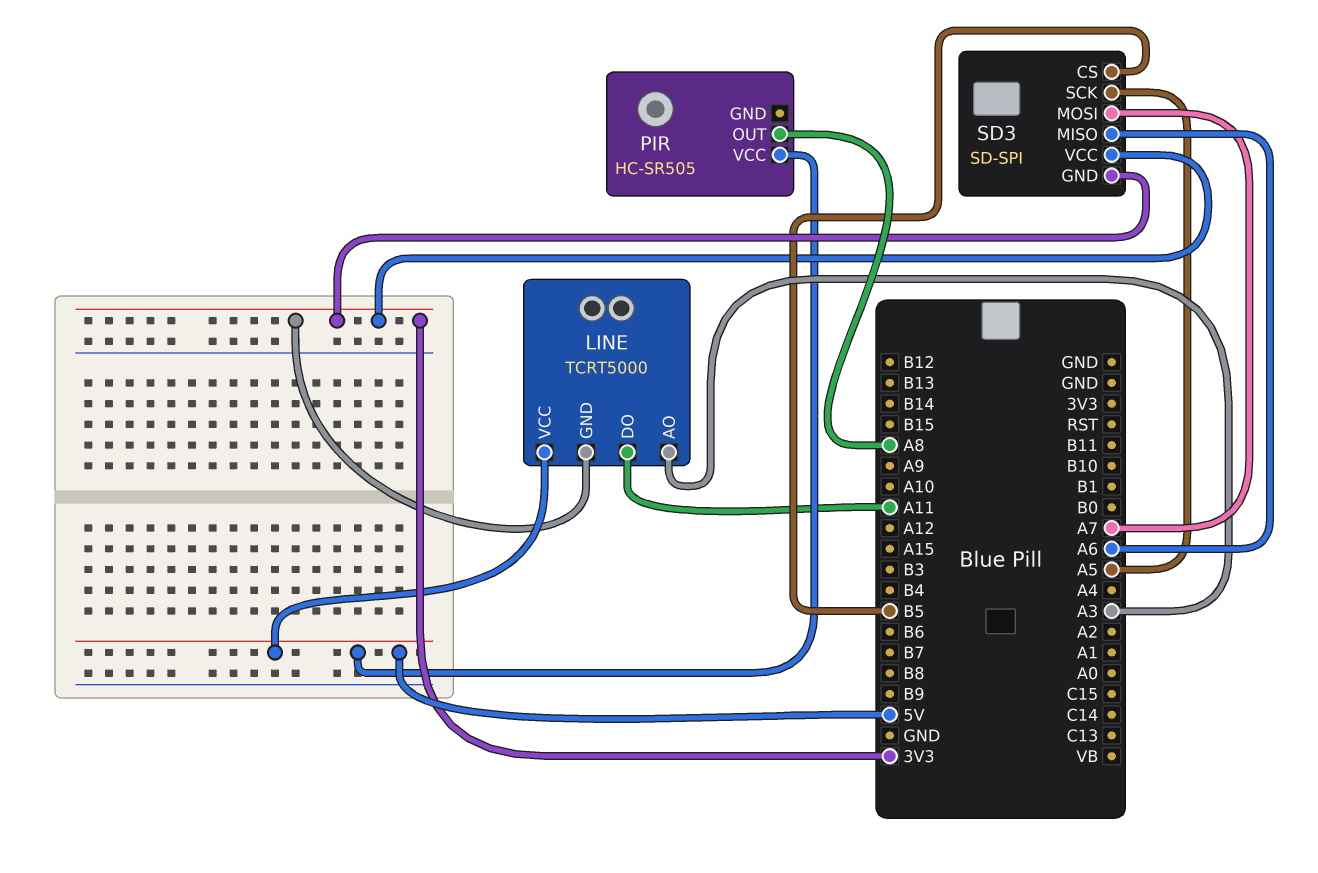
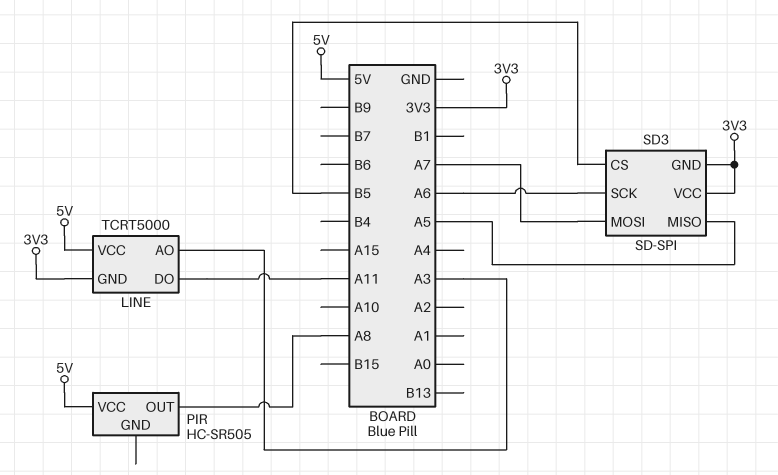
SD3 pin MISO: A6 -> A5
SD3 pin SCK: A5 -> A6

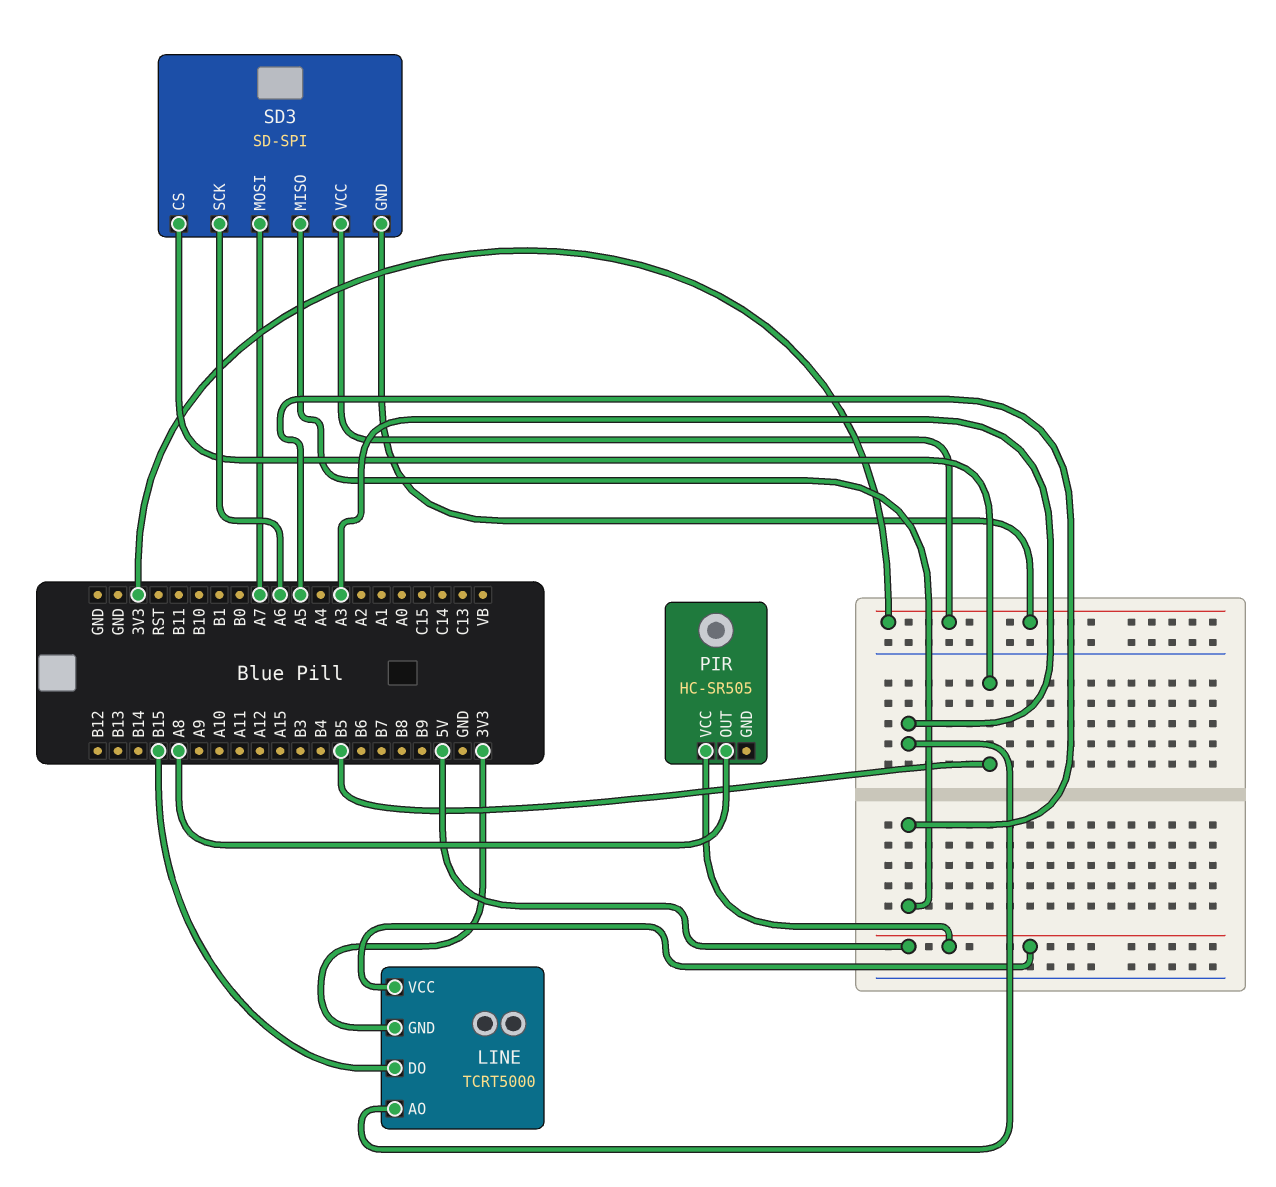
LINE pin DO: A11 -> B15

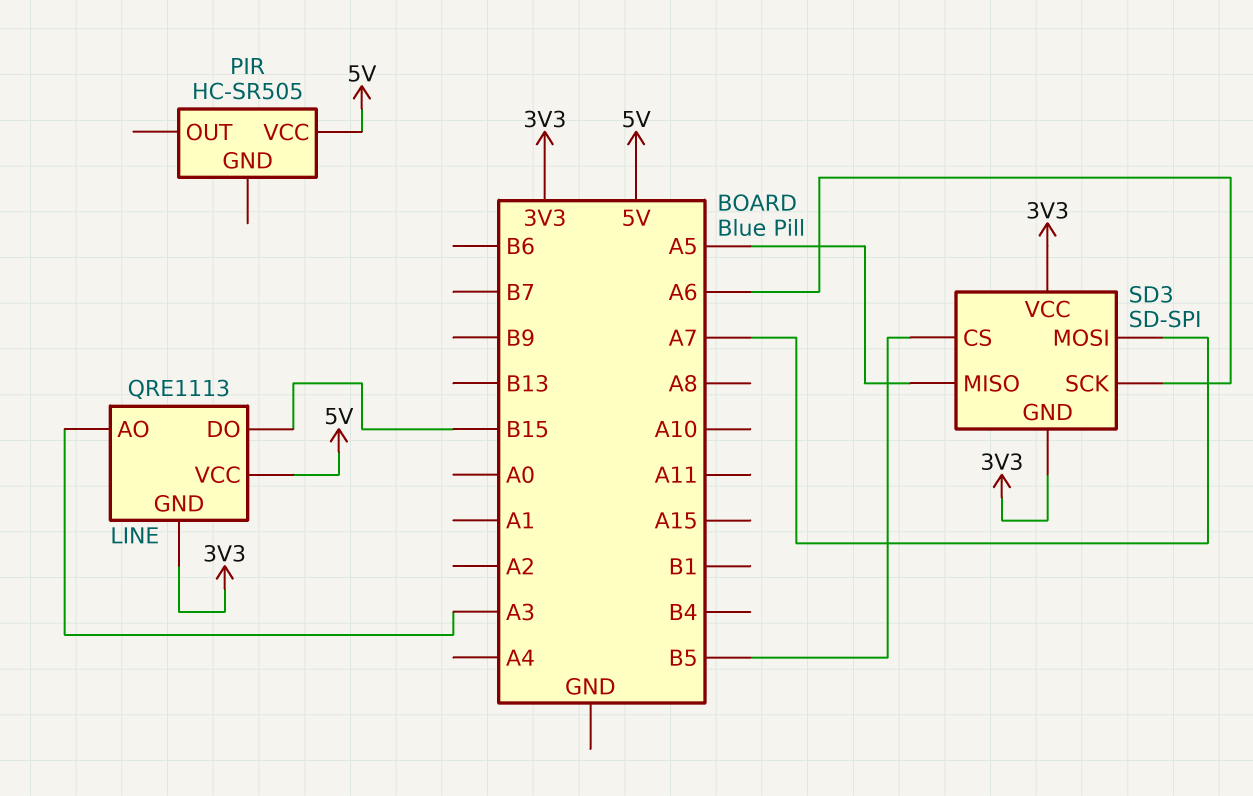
LINE: TCRT5000 -> QRE1113
PIR pin OUT: A8 -> none

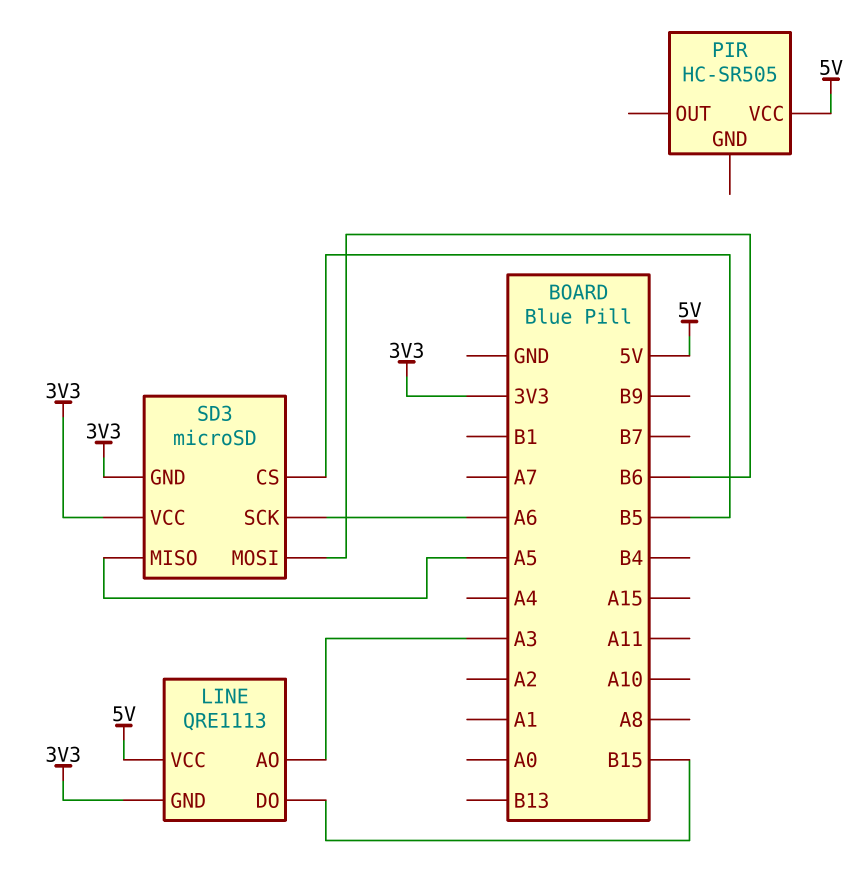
SD3: SD-SPI -> microSD
SD3 pin MOSI: A7 -> B6

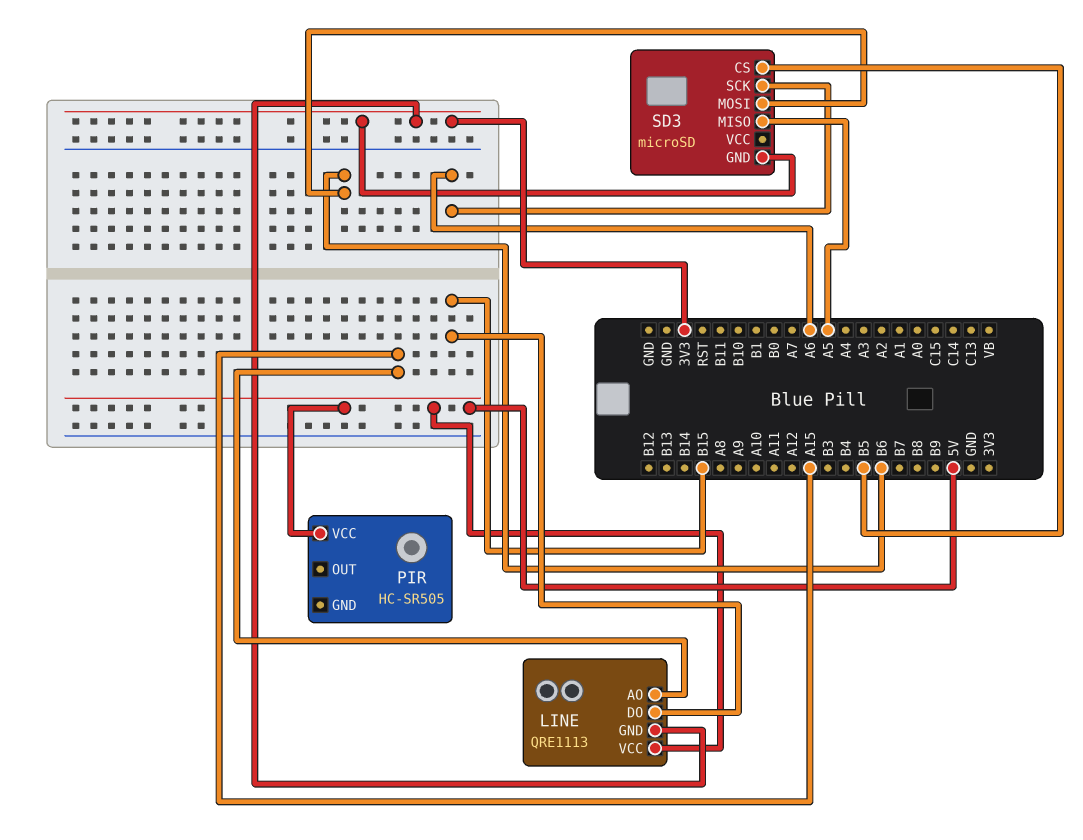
LINE pin AO: A3 -> A15
SD3 pin VCC: 3V3 -> none

